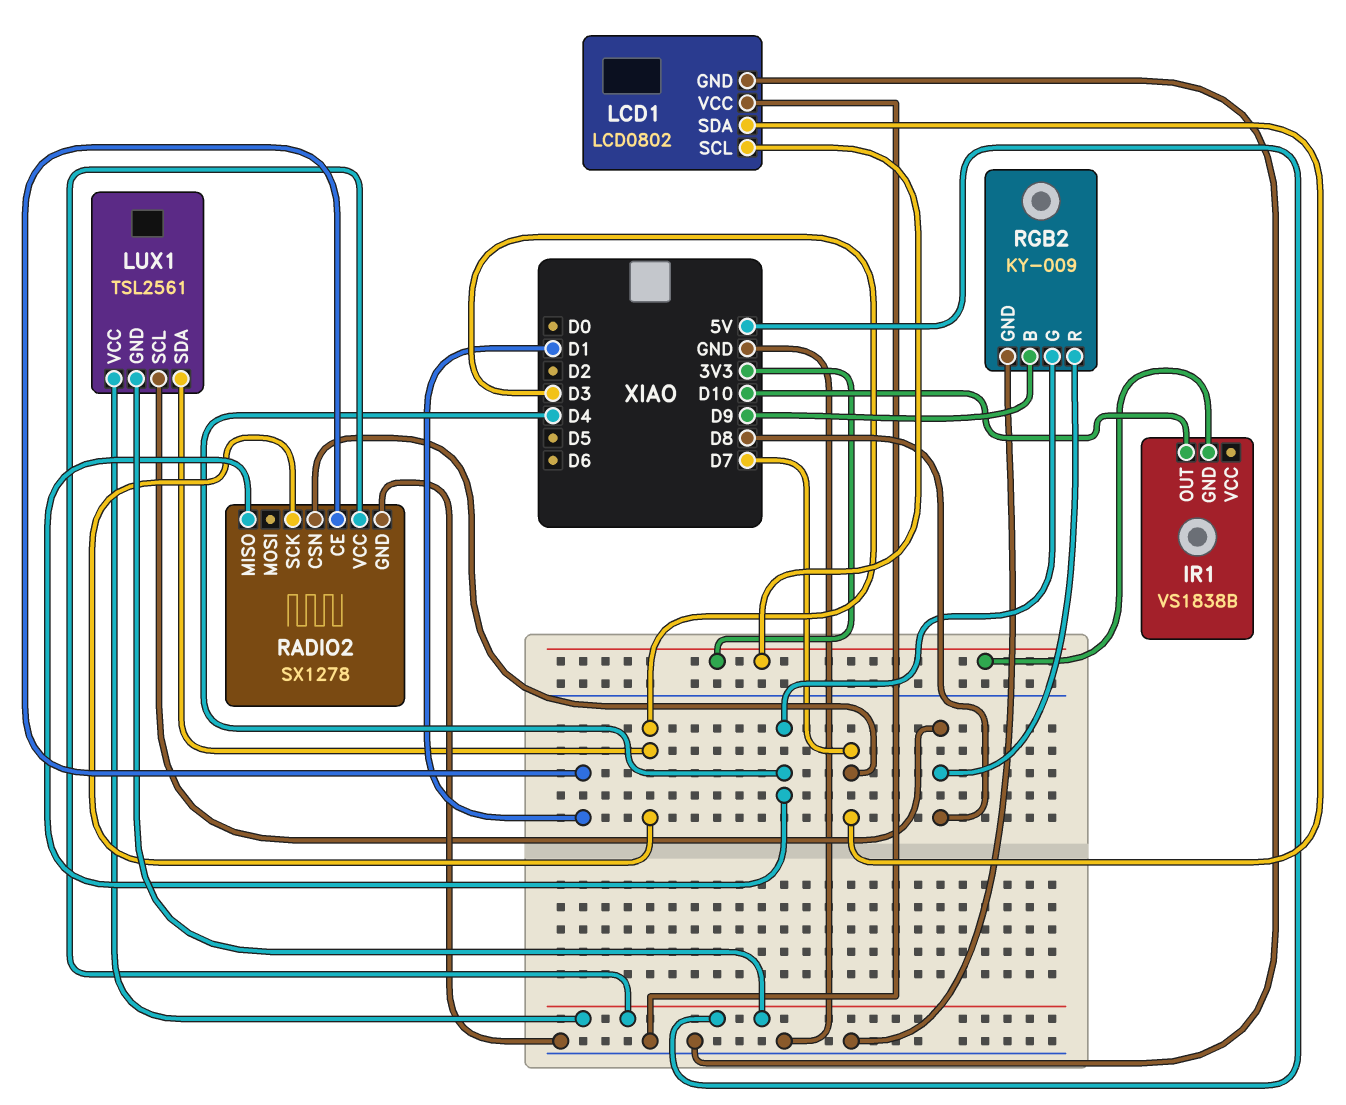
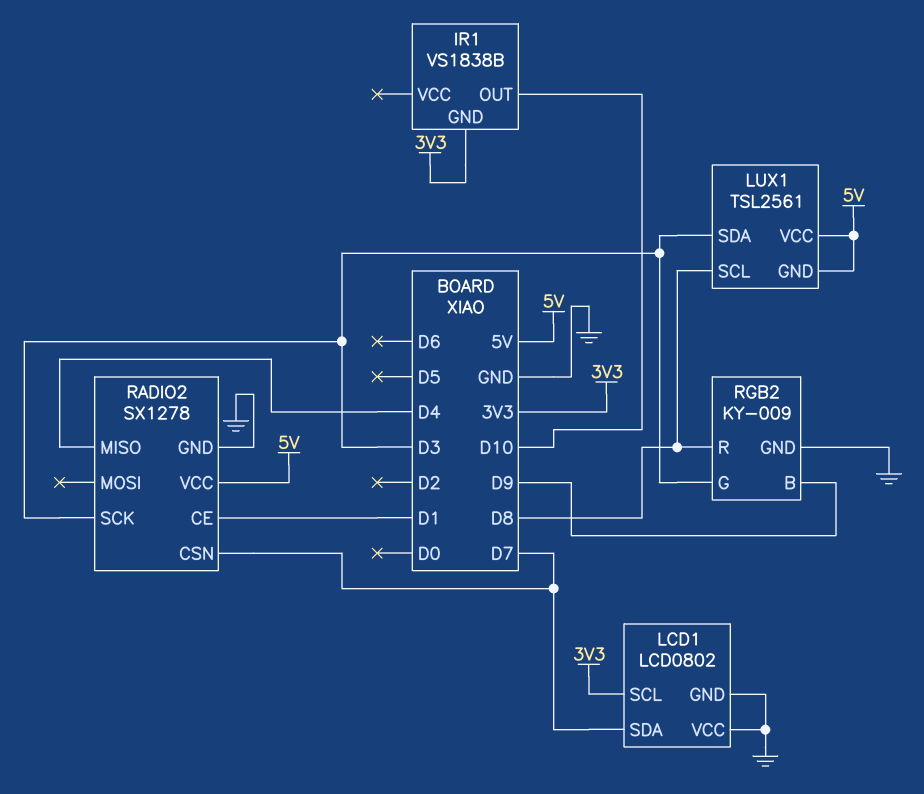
RGB2 pin G: D4 -> D3

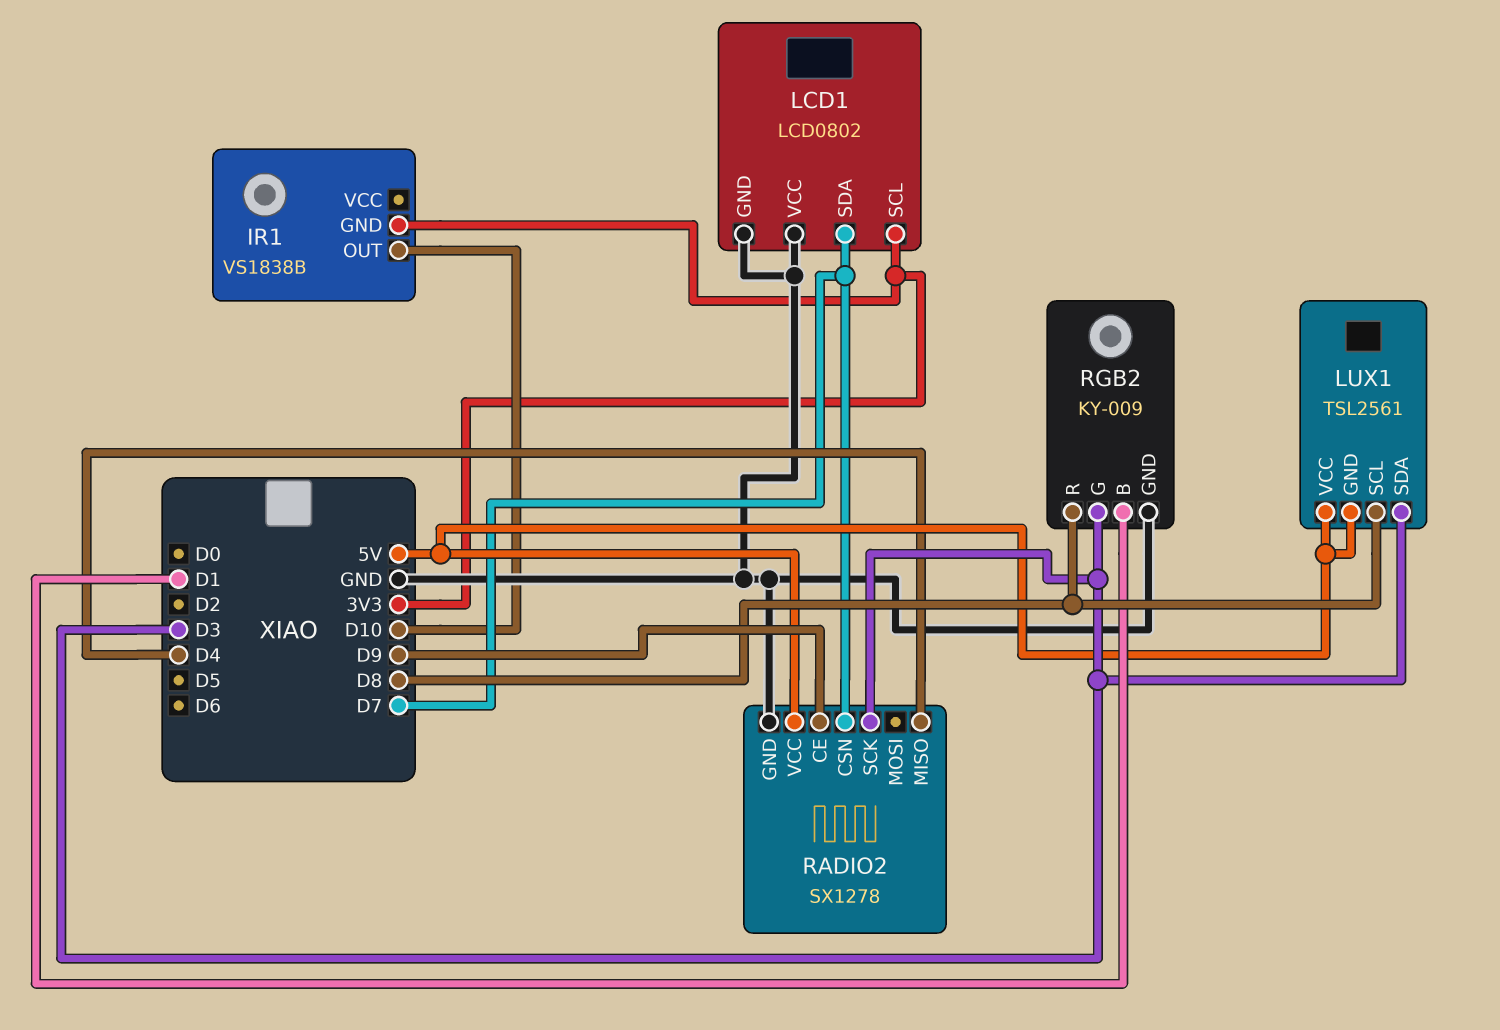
RADIO2 pin CE: D1 -> D9
RGB2 pin B: D9 -> D1

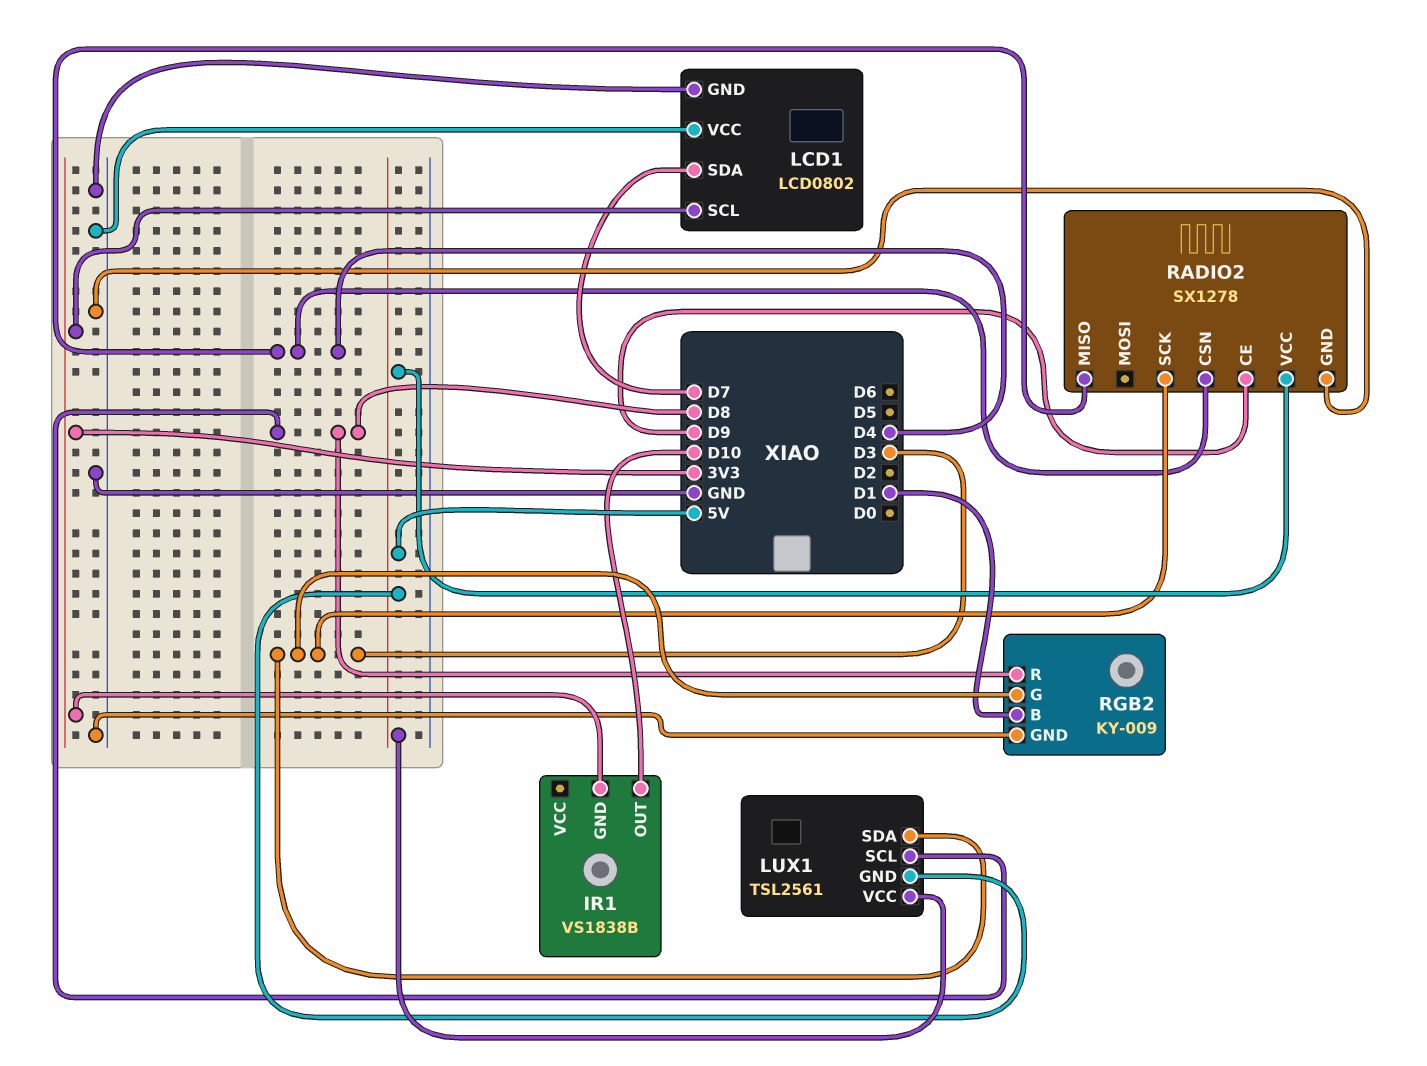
RADIO2 pin CSN: D7 -> D4

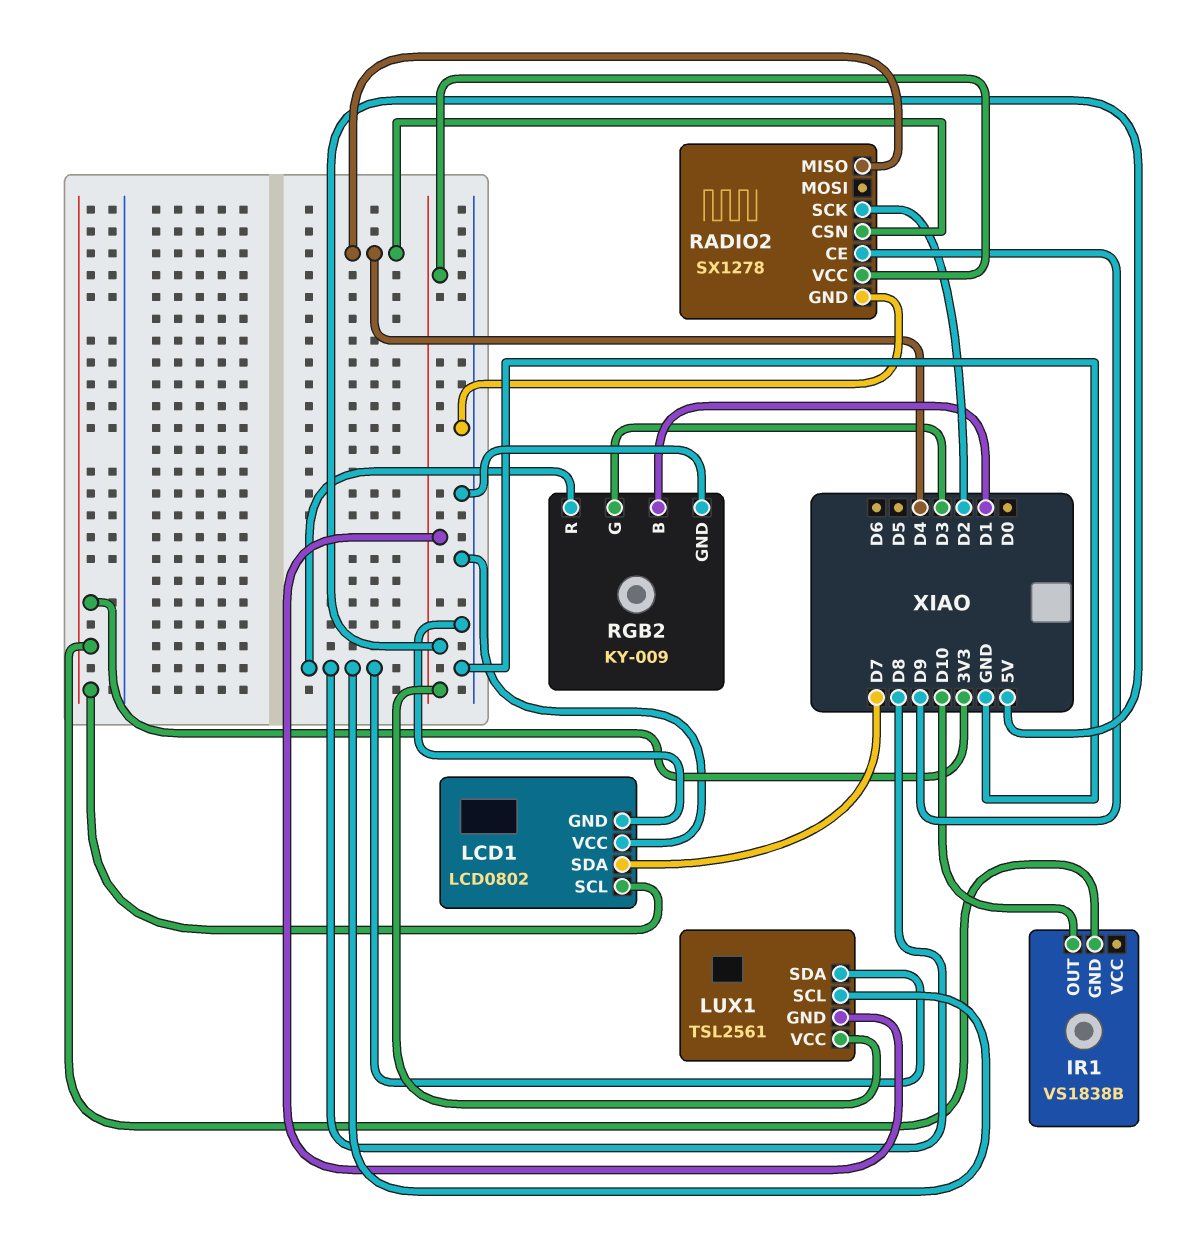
LUX1 pin SDA: D3 -> D8
RADIO2 pin SCK: D3 -> D2

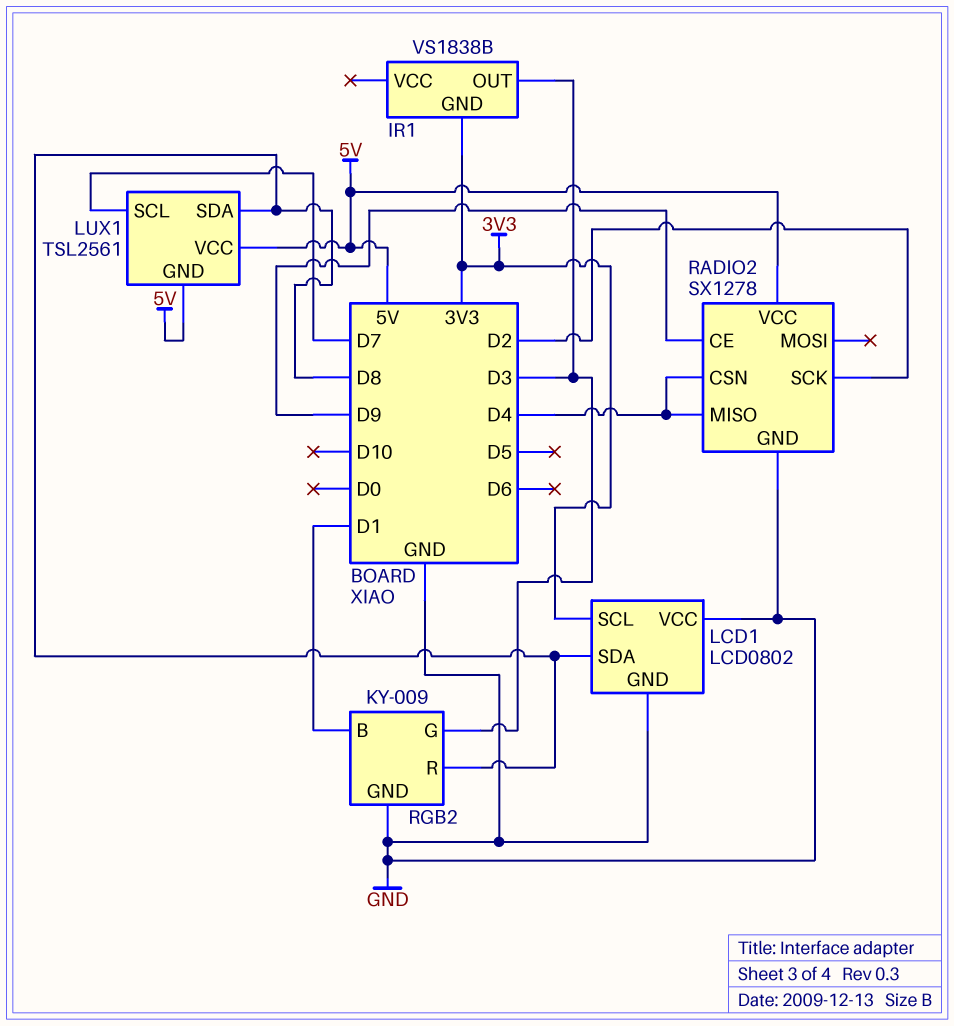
IR1 pin OUT: D10 -> D3
LCD1 pin SDA: D7 -> D8
LUX1 pin SCL: D8 -> D7

